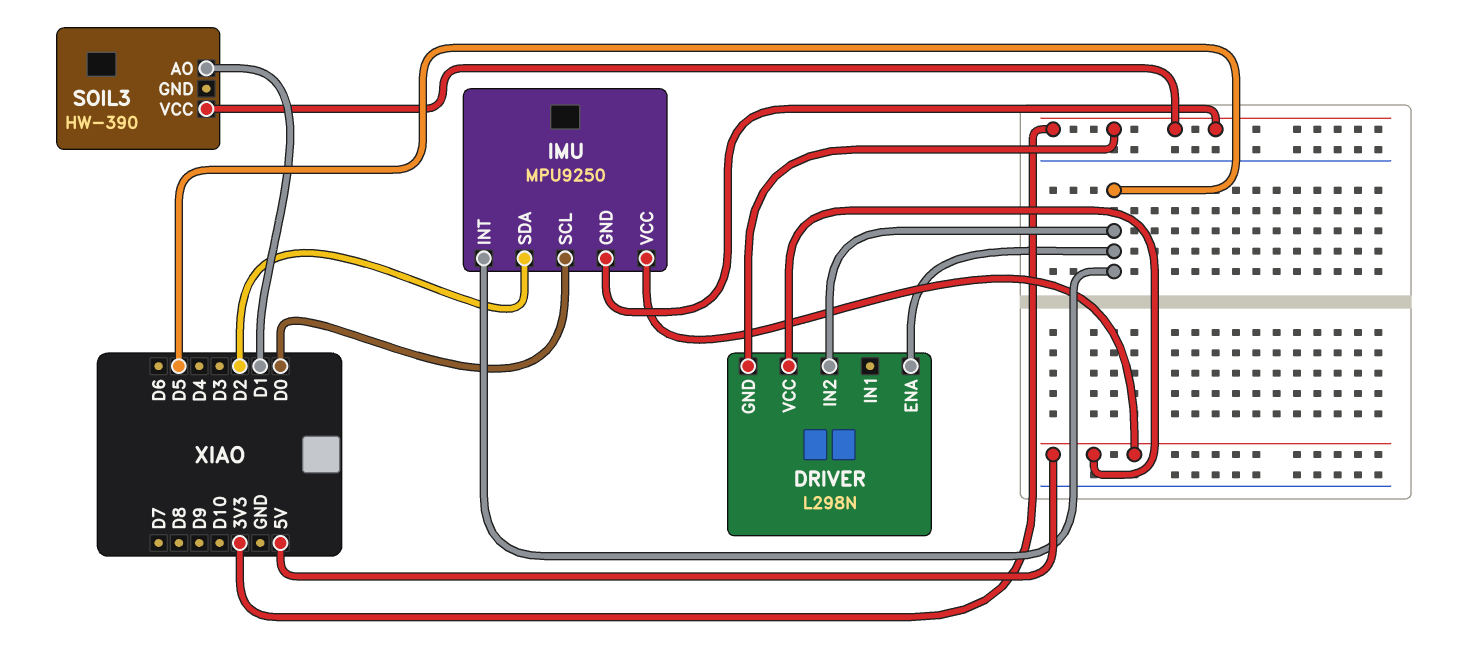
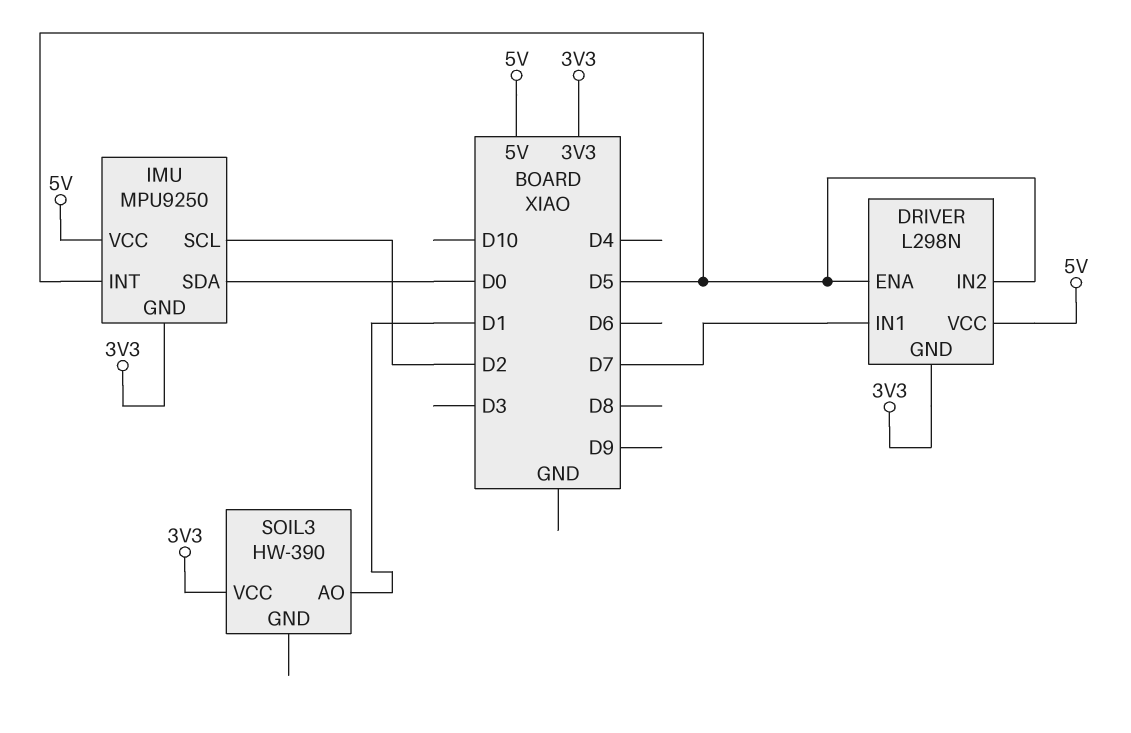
DRIVER pin IN1: none -> D7
IMU pin SCL: D0 -> D2
IMU pin SDA: D2 -> D0

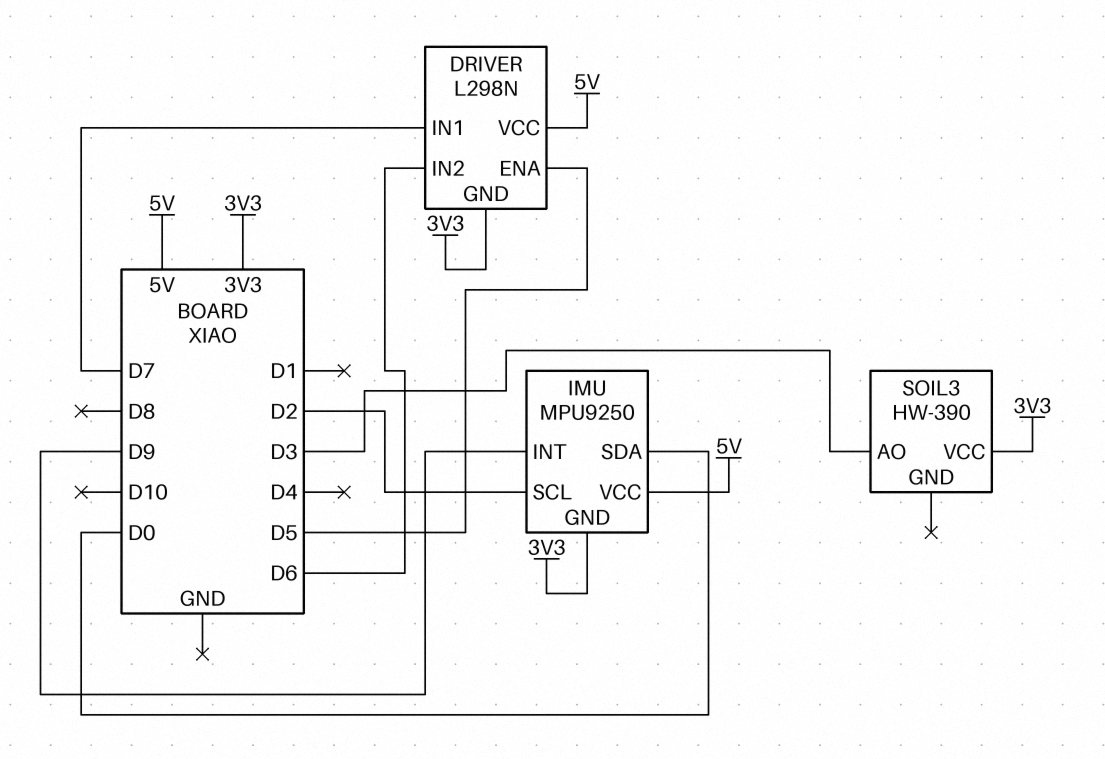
DRIVER pin IN2: D5 -> D6
IMU pin INT: D5 -> D9
SOIL3 pin AO: D1 -> D3

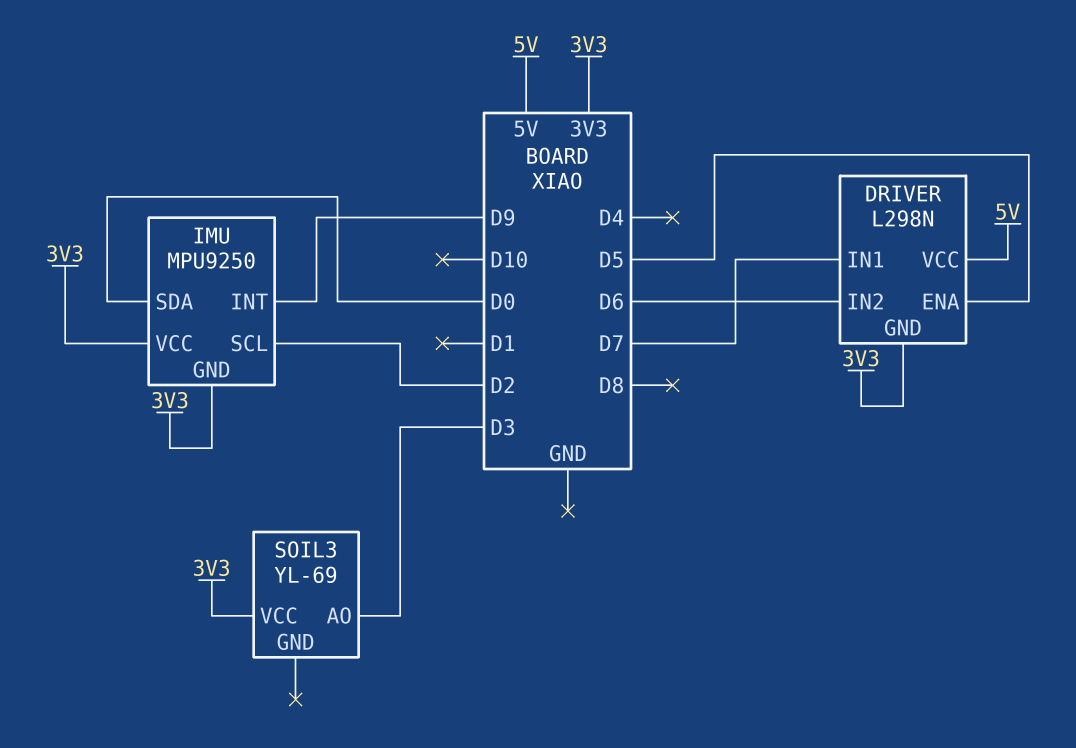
IMU pin VCC: 5V -> 3V3
SOIL3: HW-390 -> YL-69

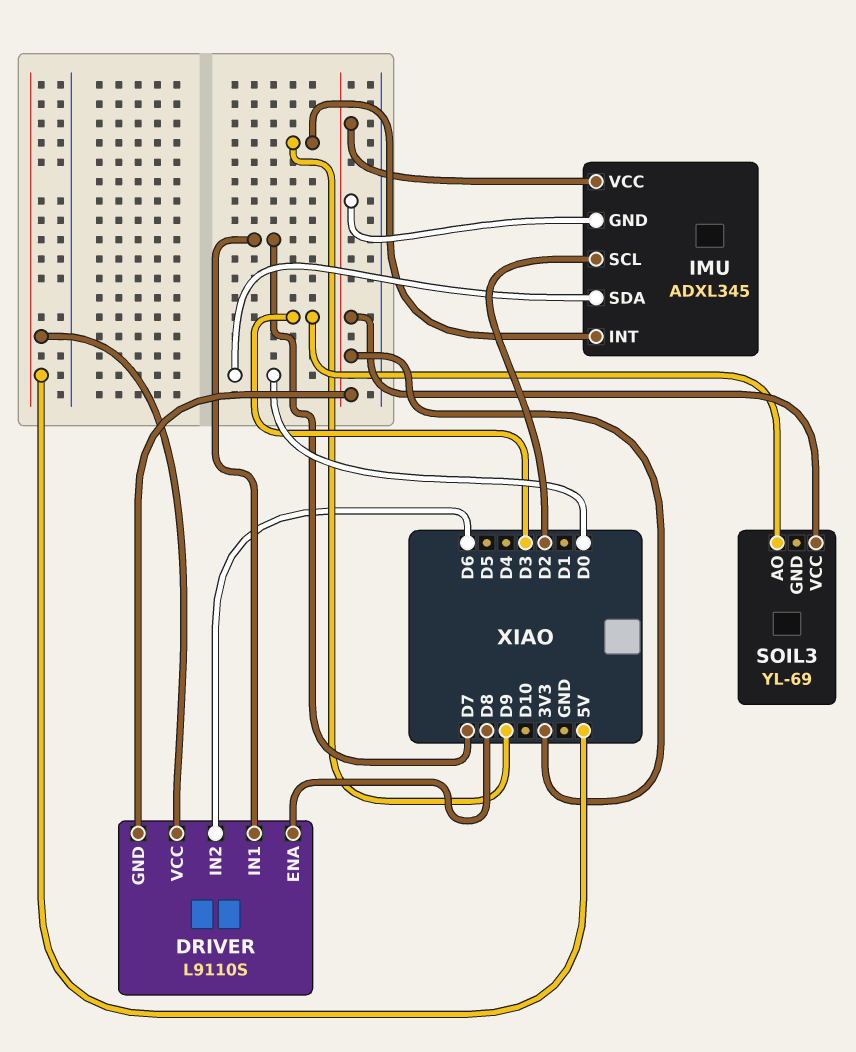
DRIVER: L298N -> L9110S
DRIVER pin ENA: D5 -> D8
IMU: MPU9250 -> ADXL345

